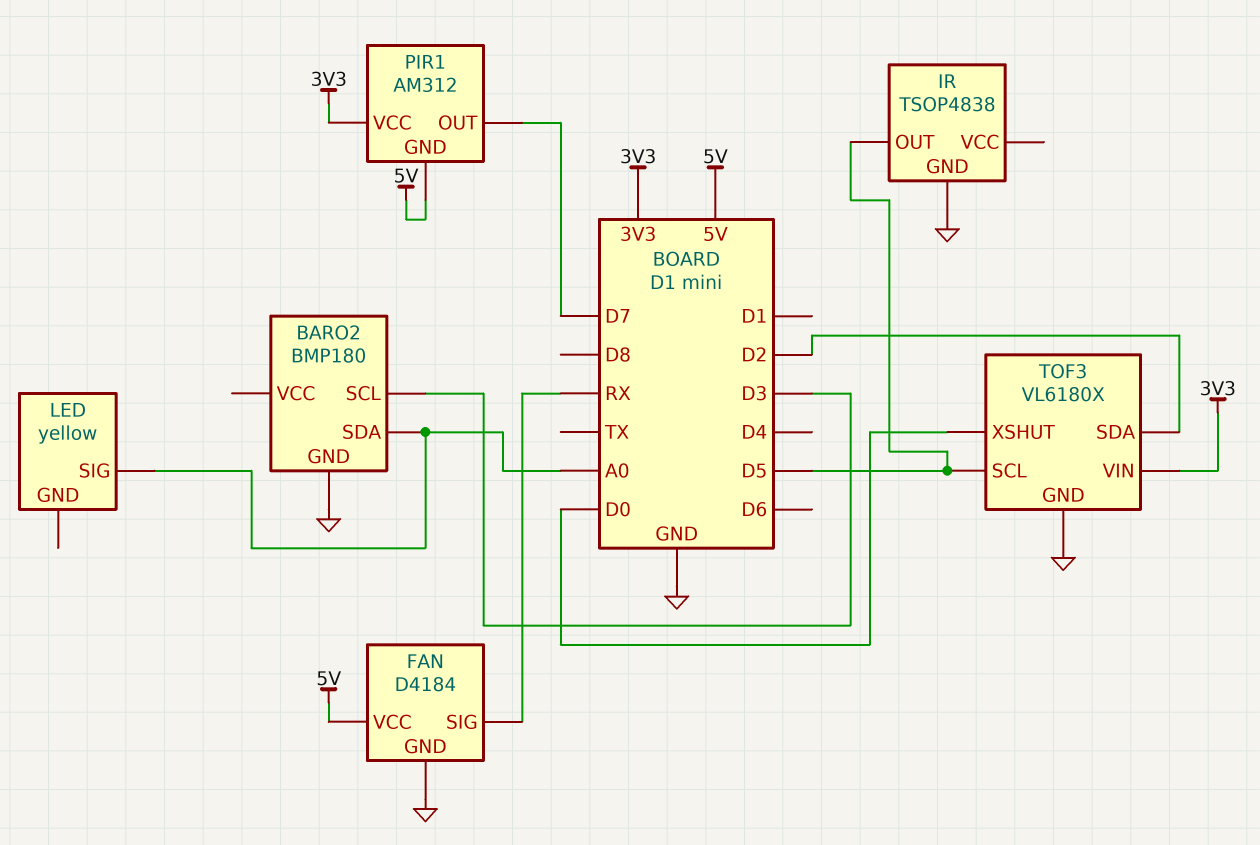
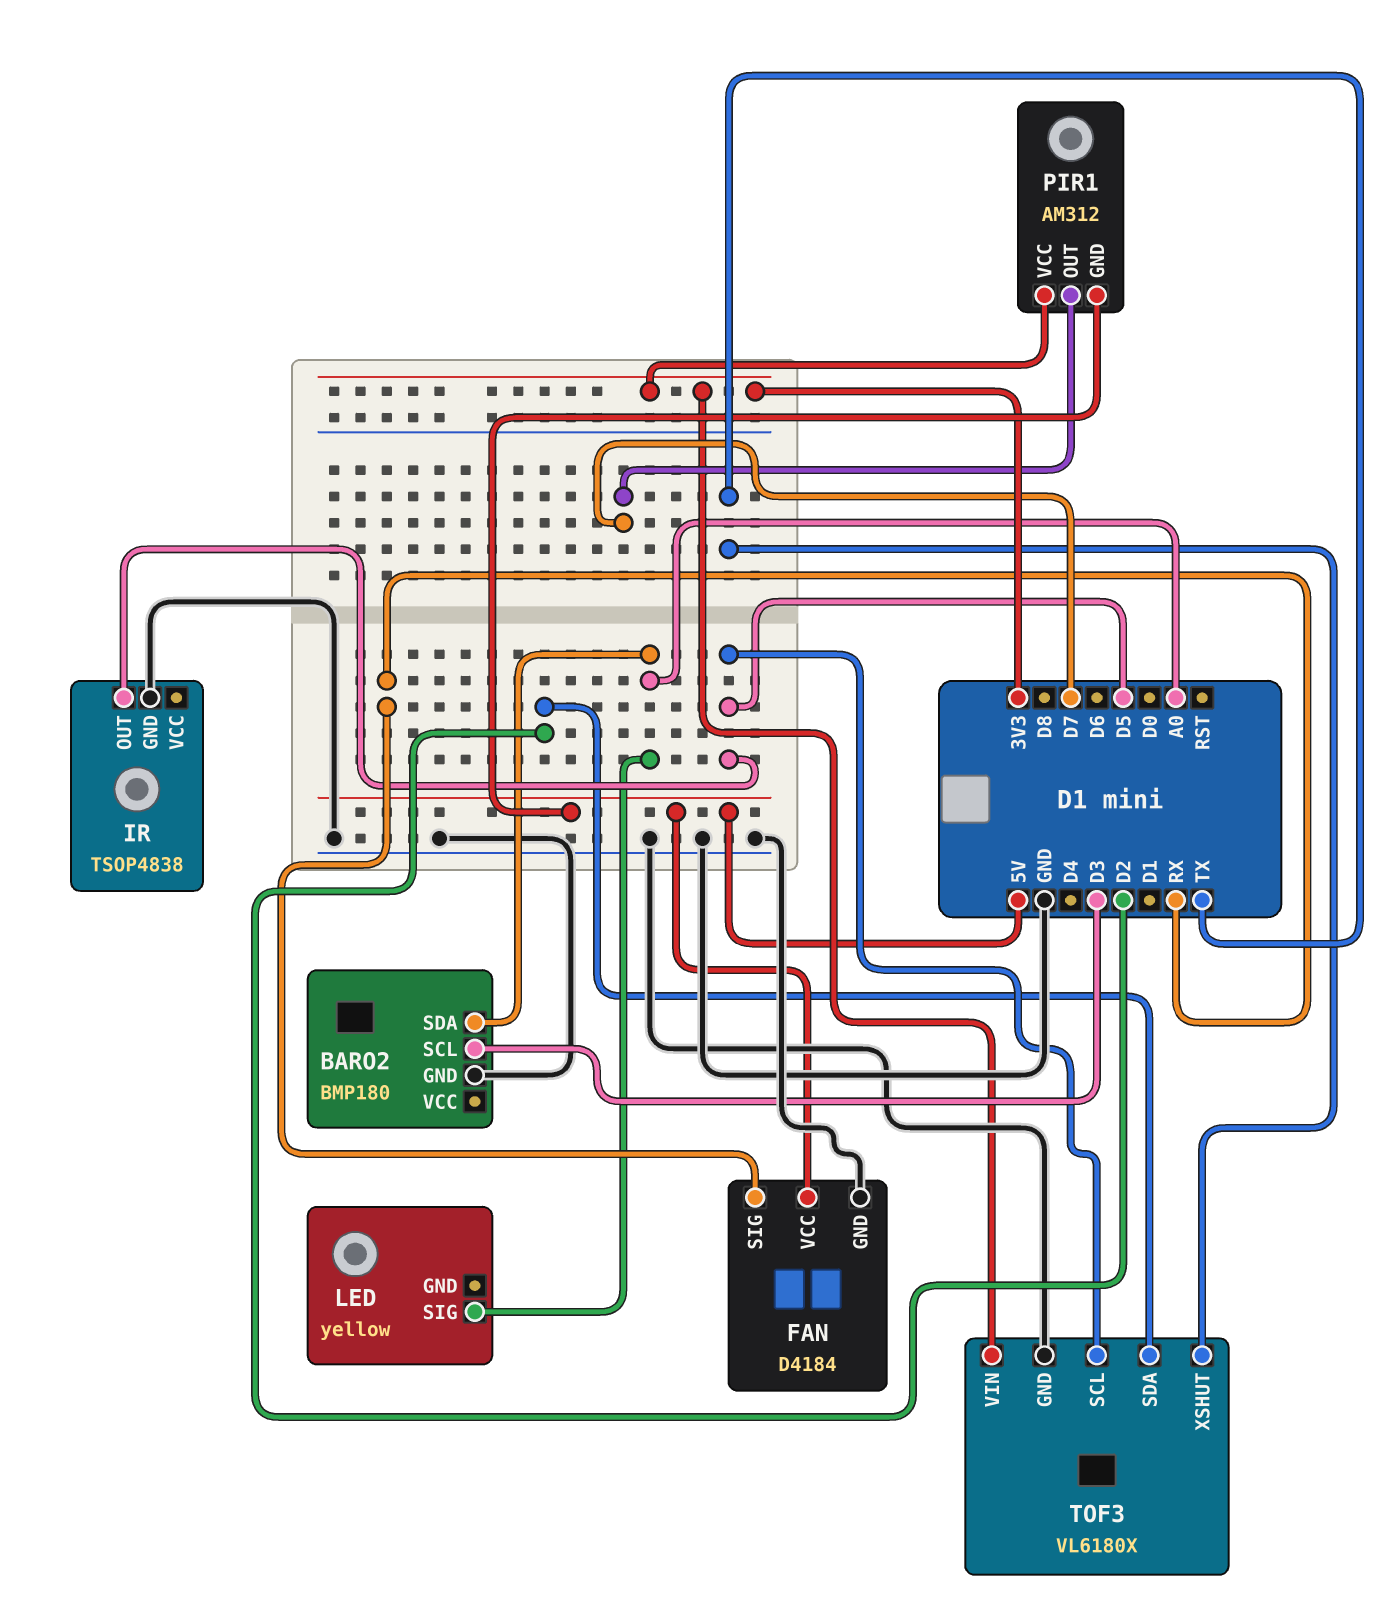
TOF3 pin XSHUT: D0 -> TX

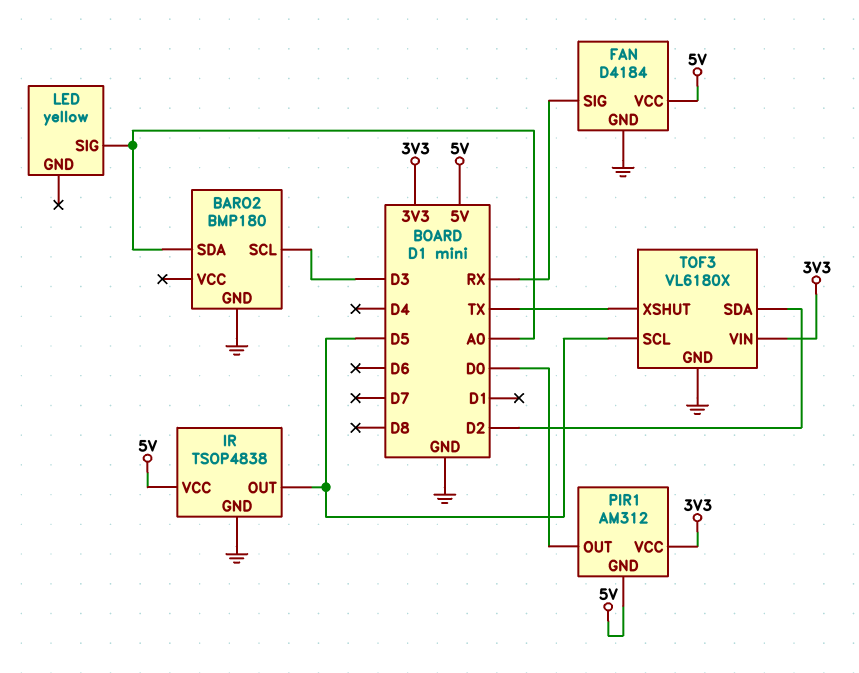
IR pin VCC: none -> 5V
PIR1 pin OUT: D7 -> D0

